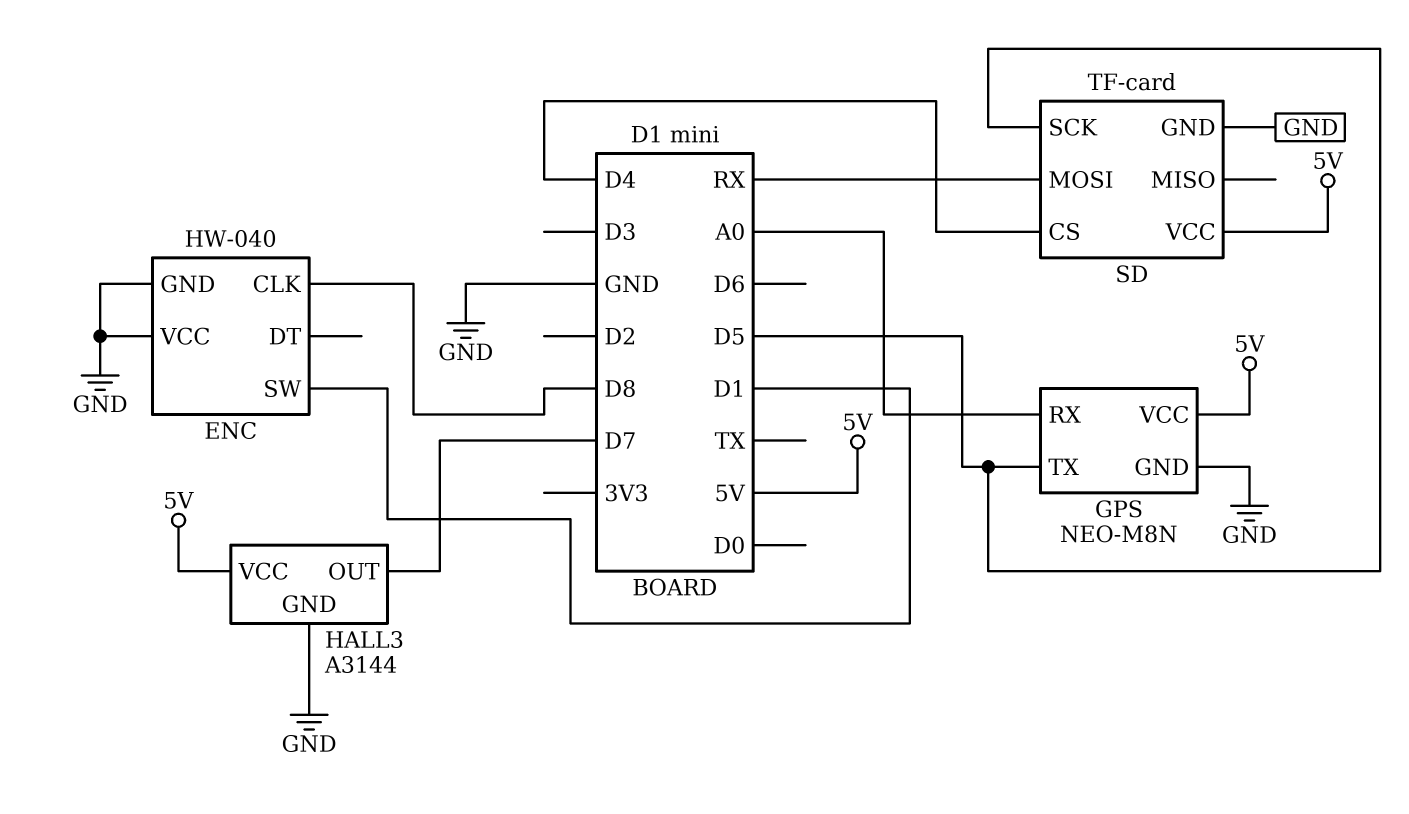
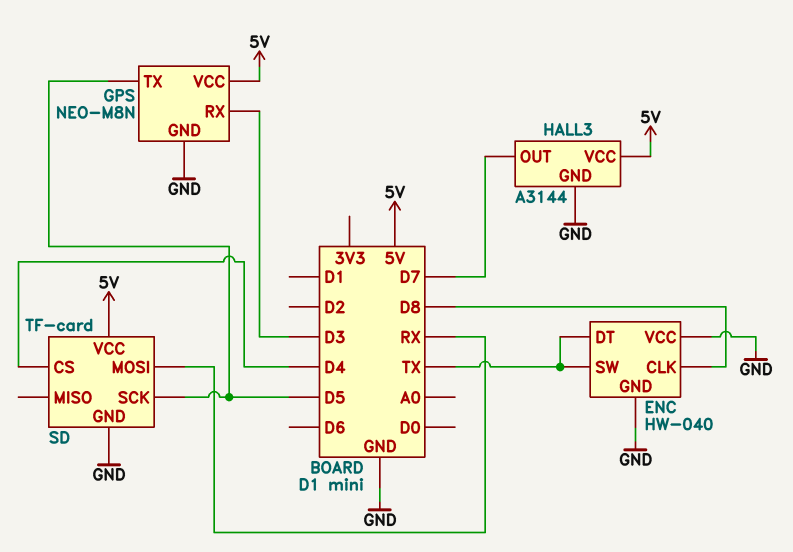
ENC pin DT: none -> TX
ENC pin SW: D1 -> TX
GPS pin RX: A0 -> D3

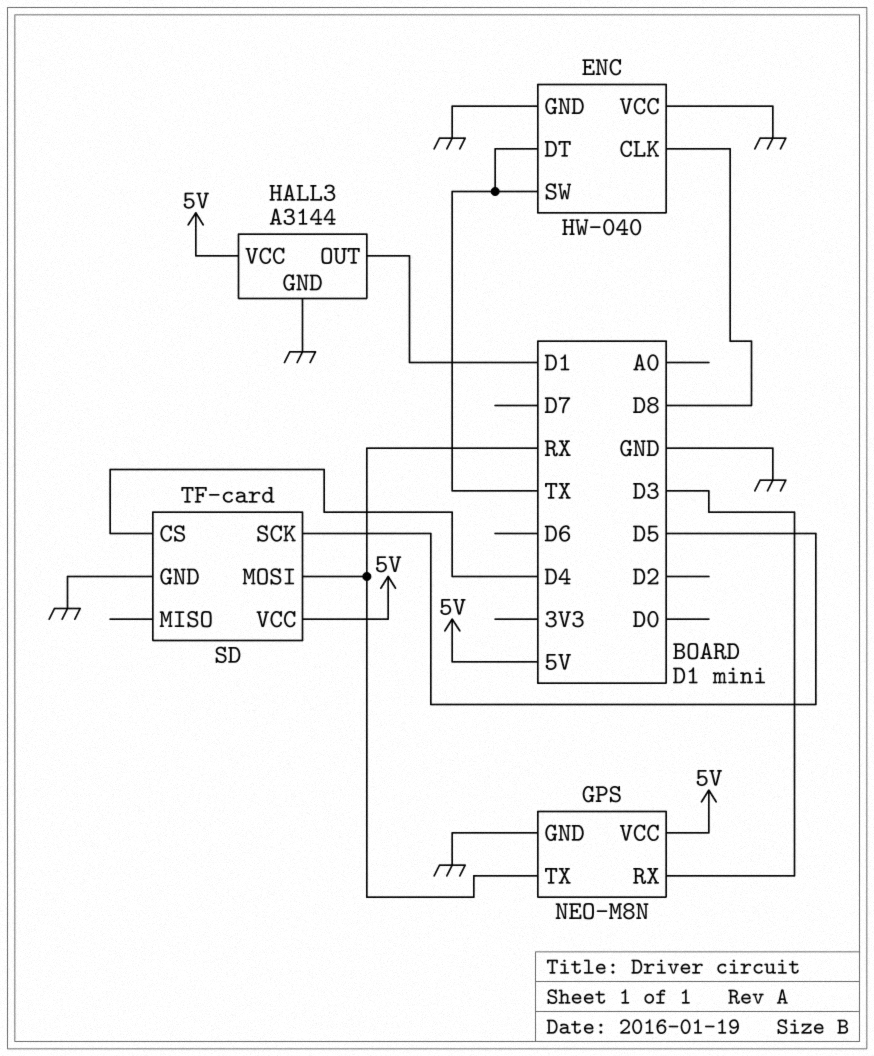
GPS pin TX: D5 -> RX
HALL3 pin OUT: D7 -> D1

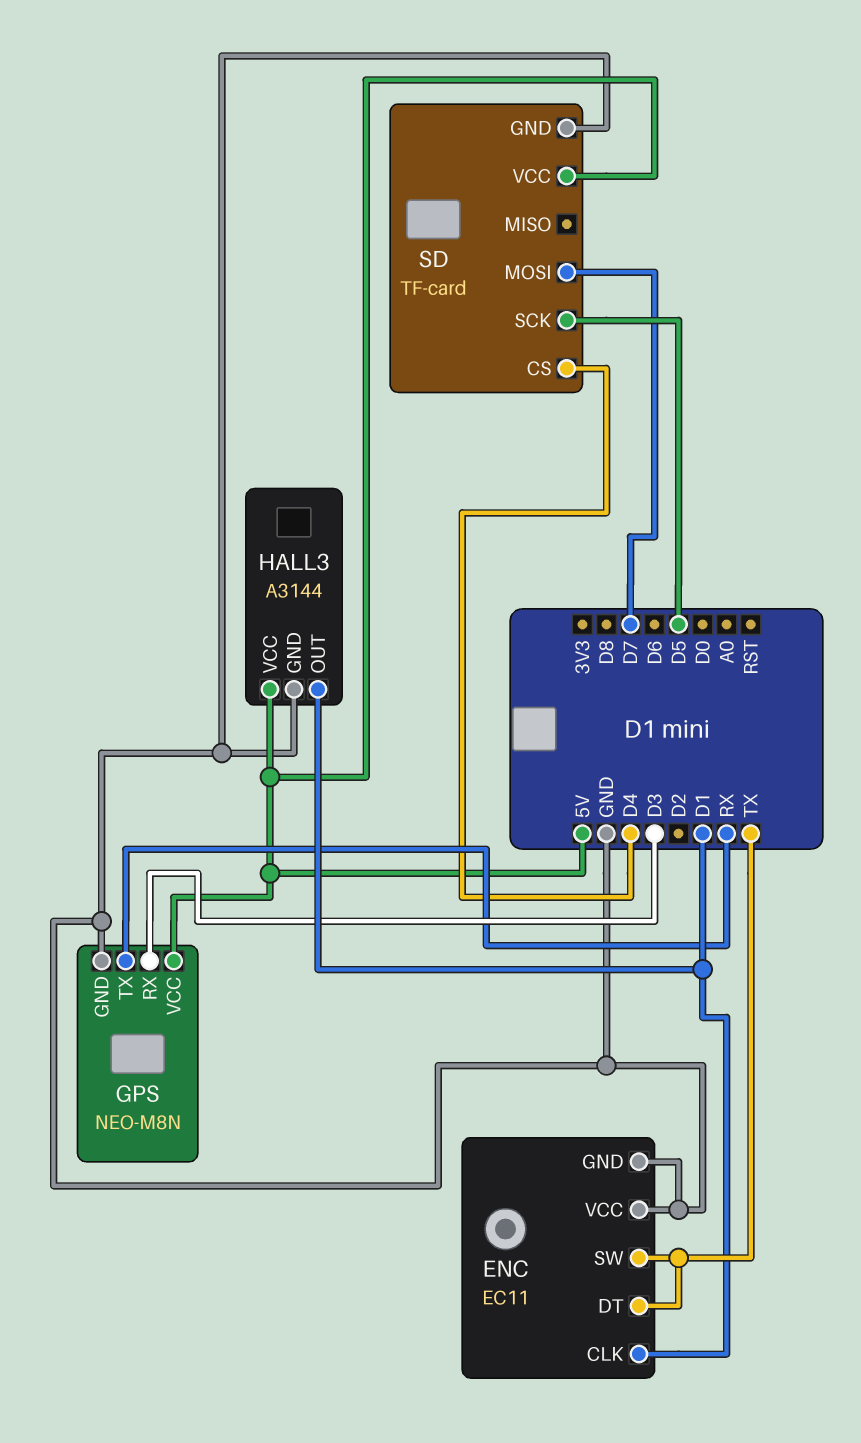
ENC: HW-040 -> EC11
ENC pin CLK: D8 -> D1
SD pin MOSI: RX -> D7

